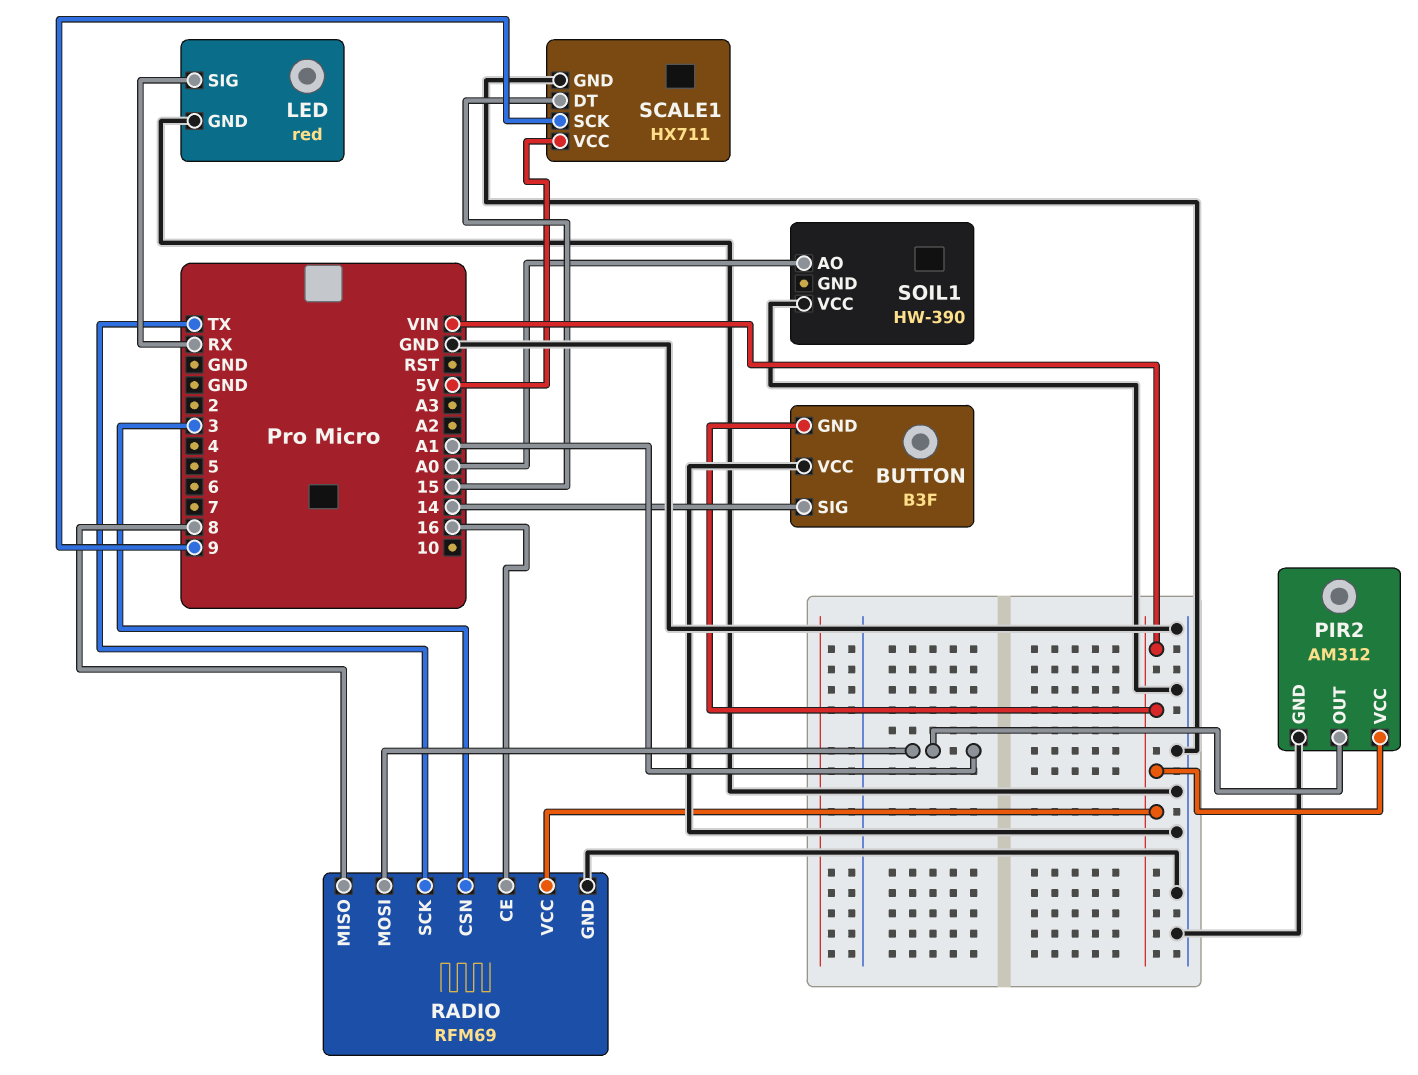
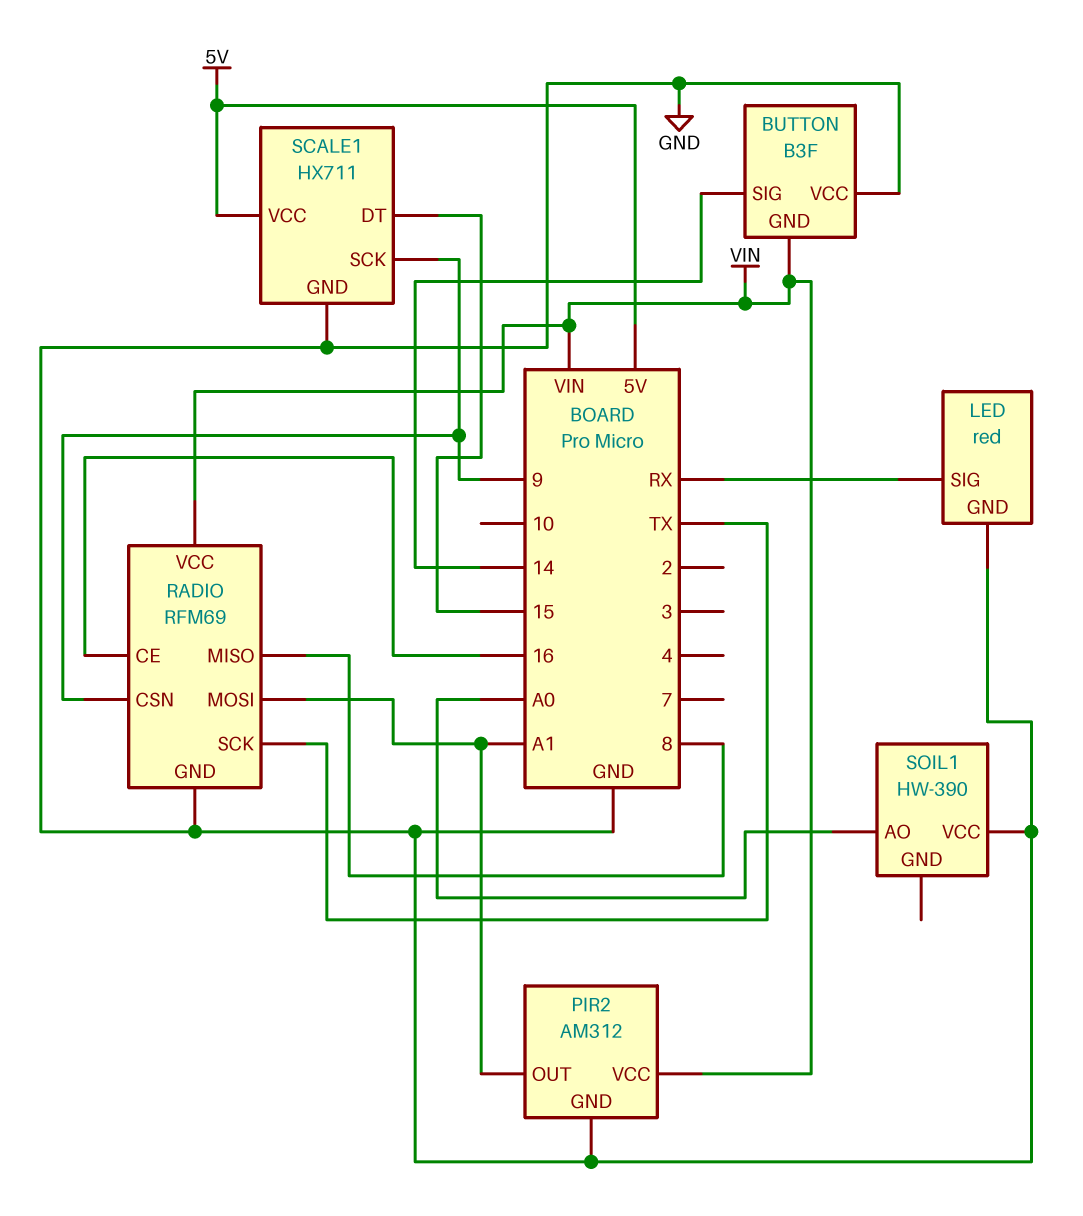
RADIO pin CSN: 3 -> 9

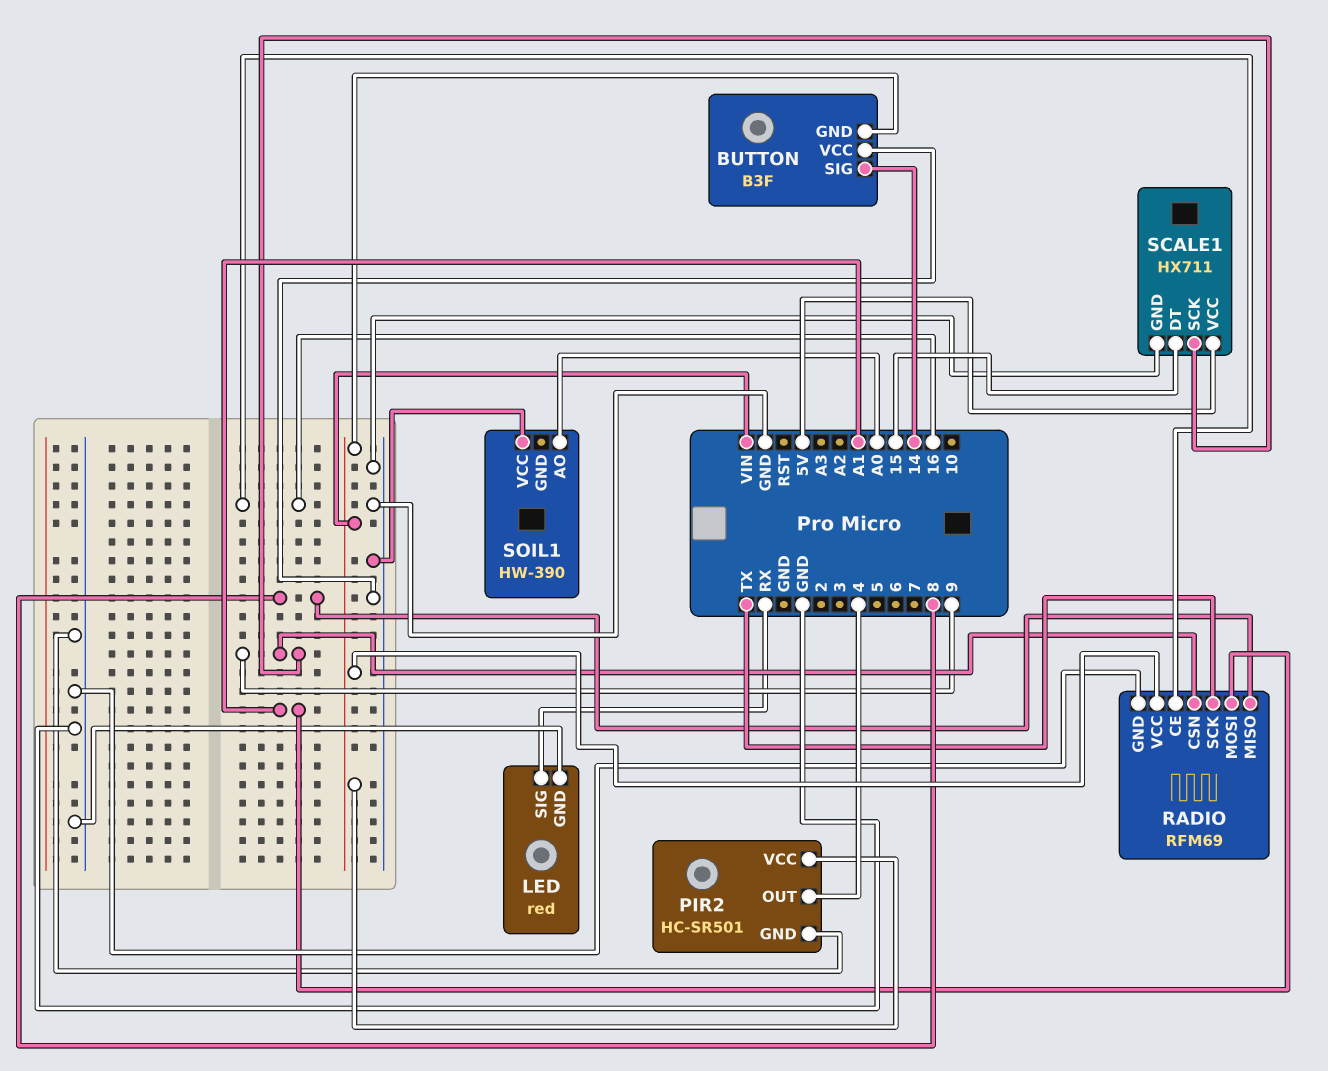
PIR2: AM312 -> HC-SR501
PIR2 pin OUT: A1 -> 4

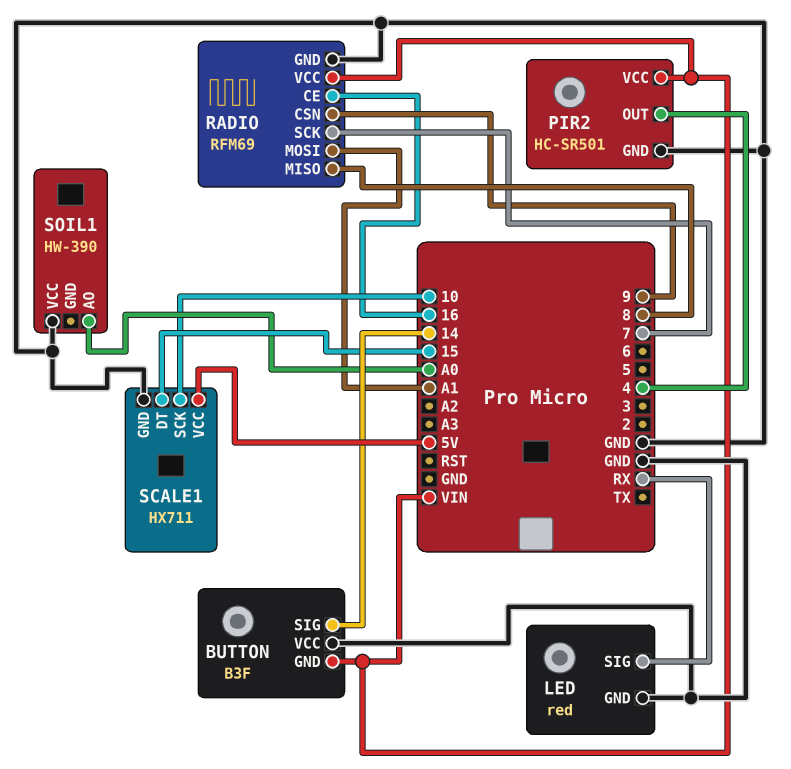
RADIO pin SCK: TX -> 7
SCALE1 pin SCK: 9 -> 10

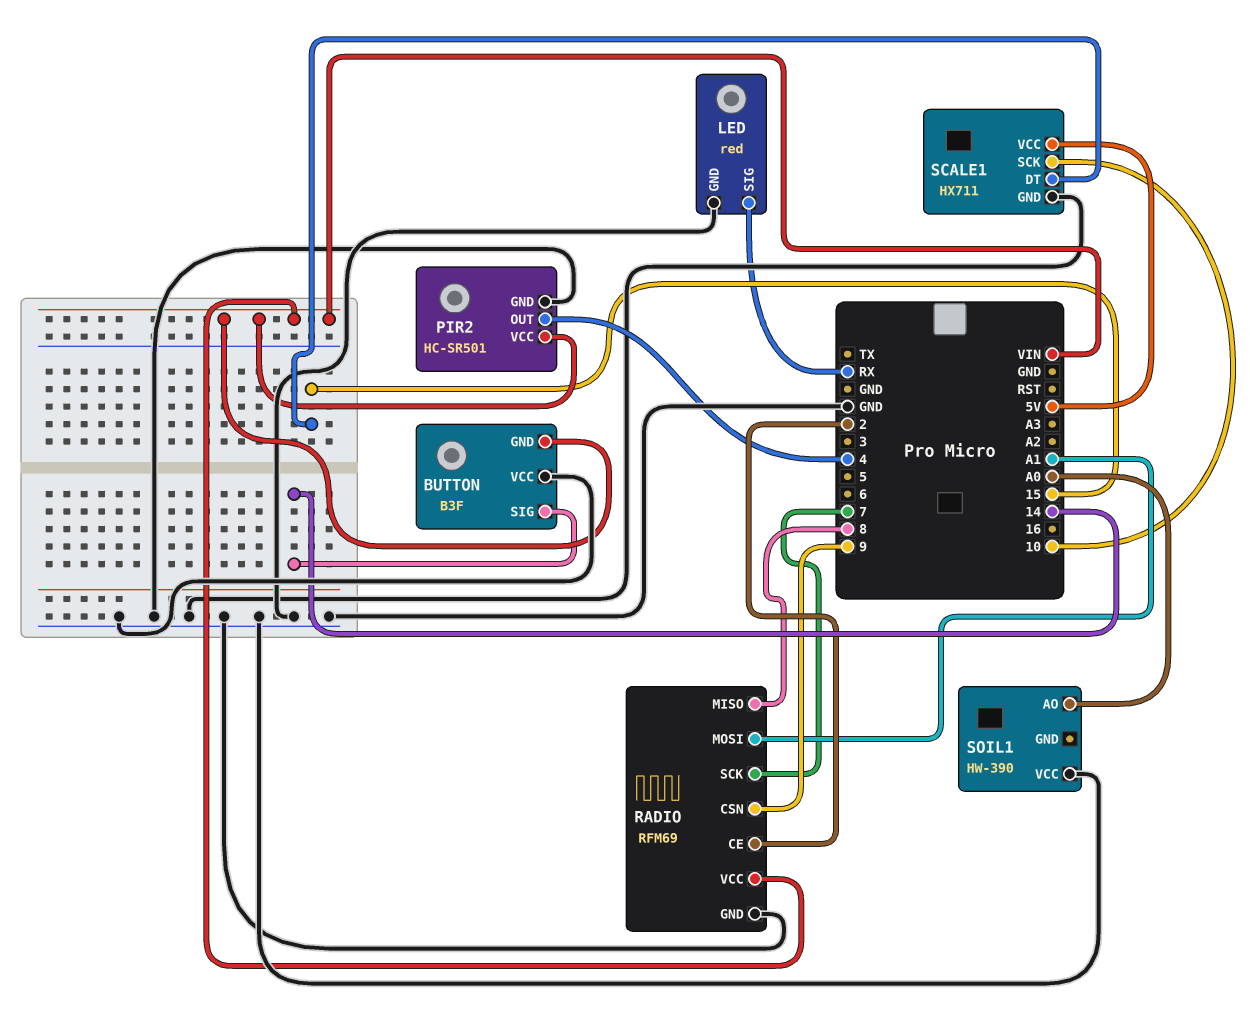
RADIO pin CE: 16 -> 2

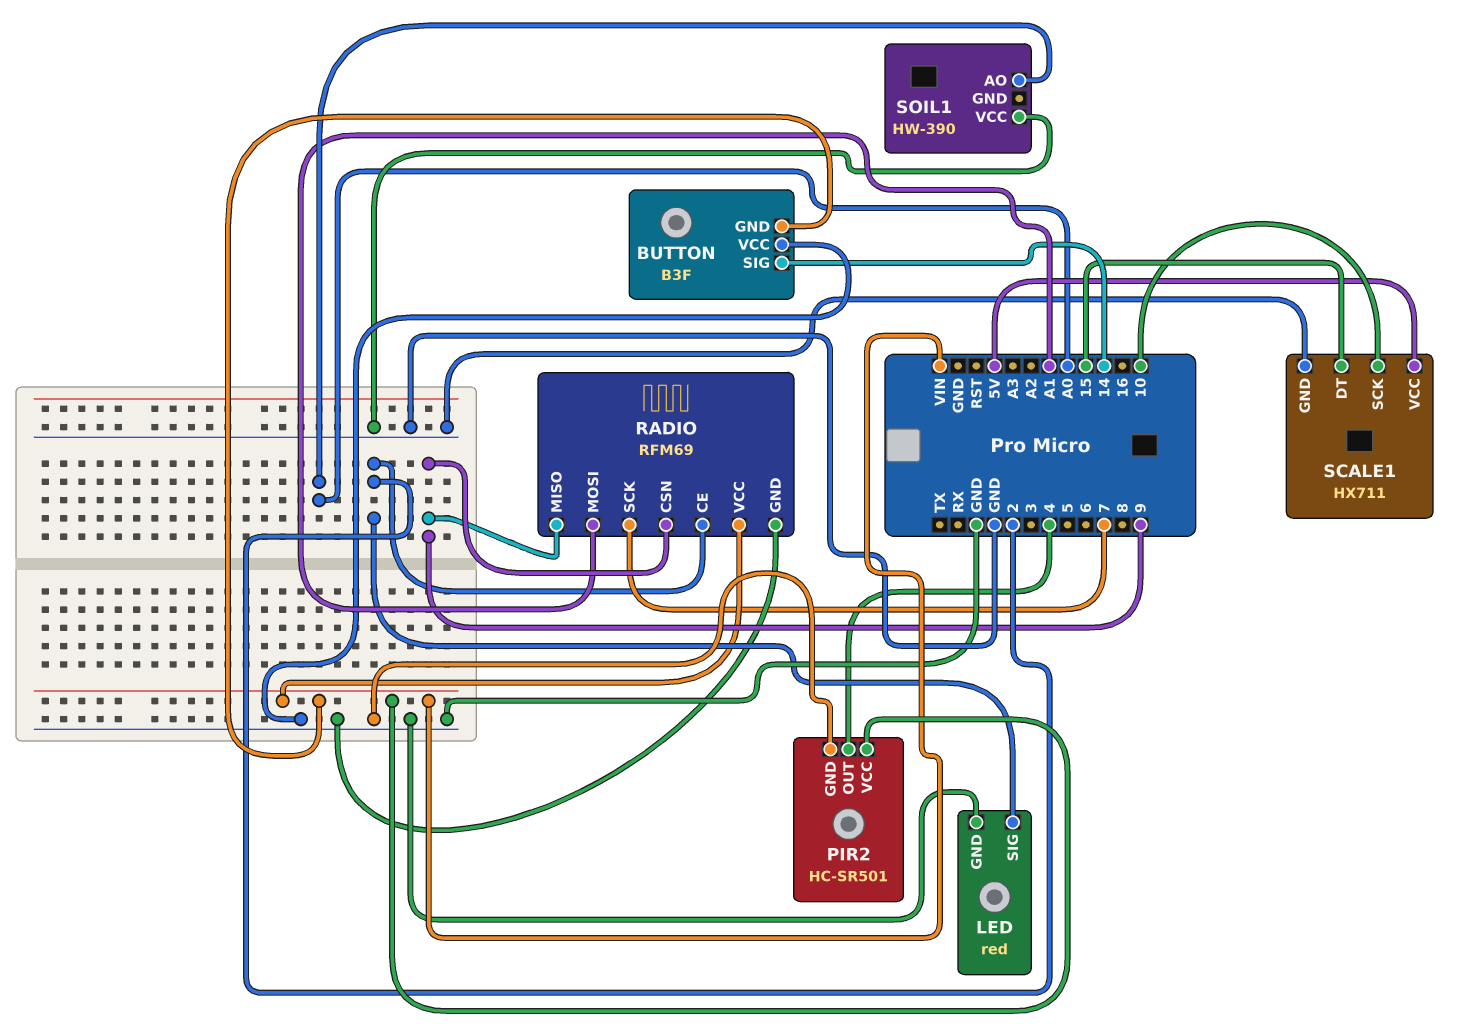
LED pin SIG: RX -> 2
RADIO pin MISO: 8 -> 9

